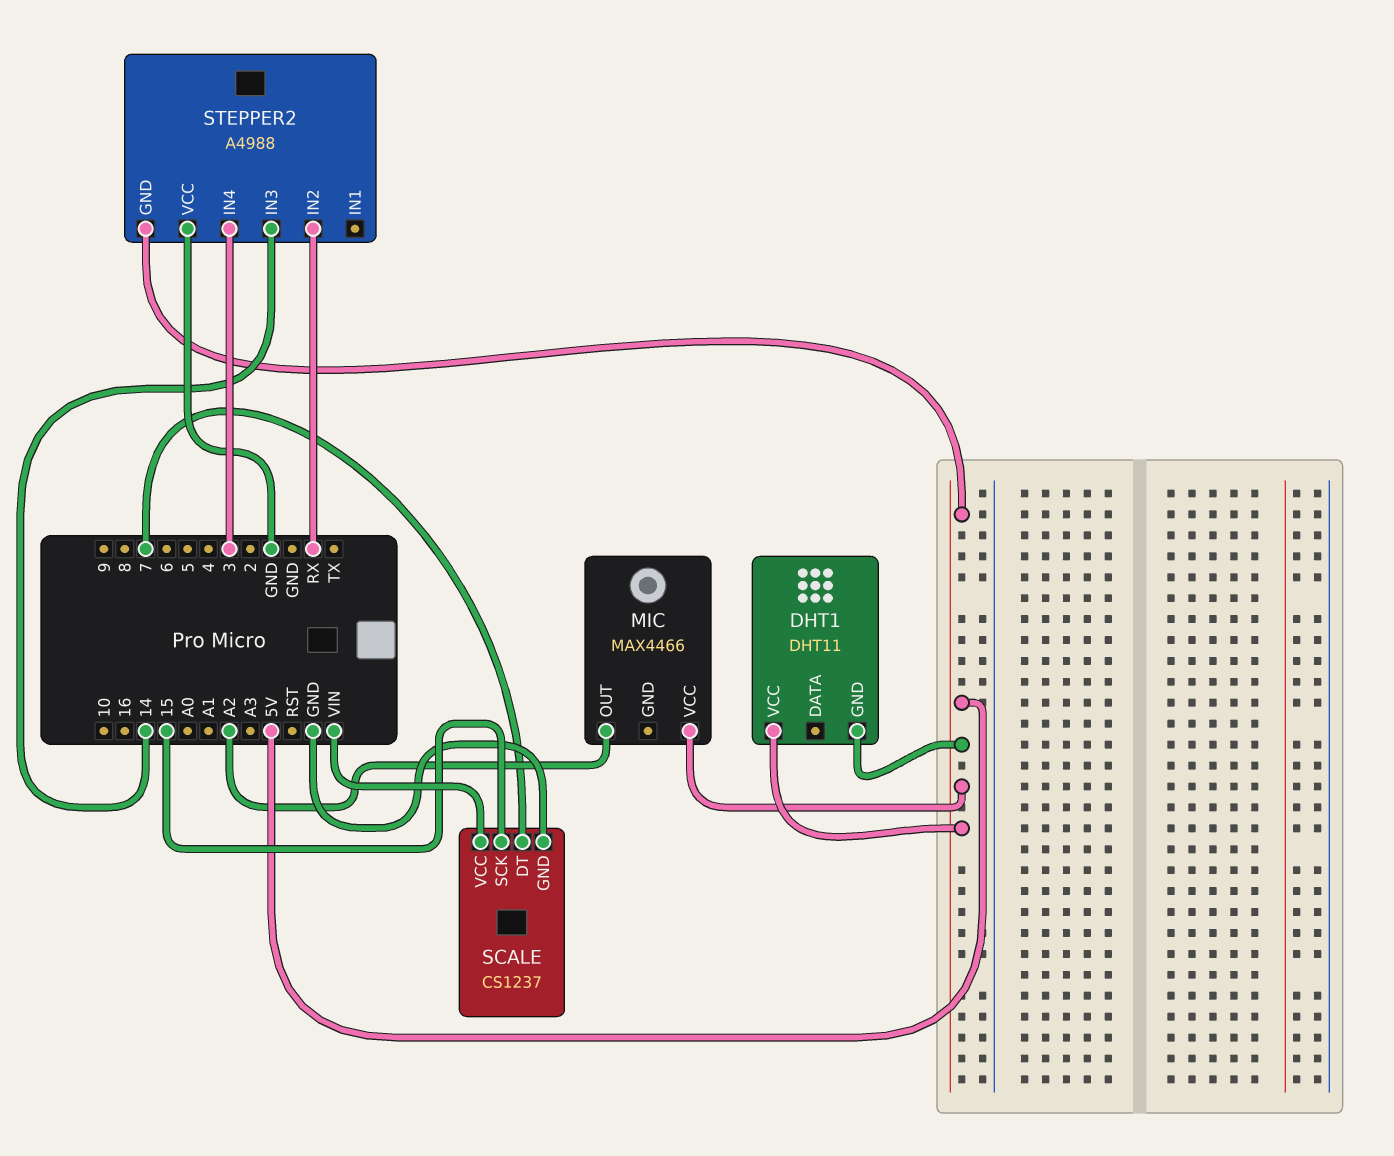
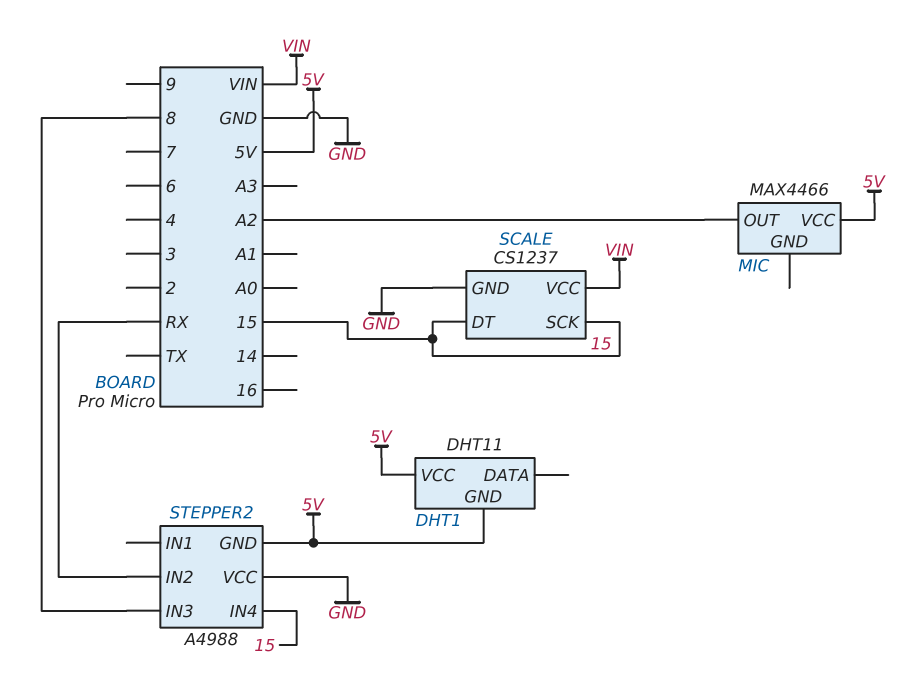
SCALE pin DT: 7 -> 15
STEPPER2 pin IN3: 14 -> 8
STEPPER2 pin IN4: 3 -> 15

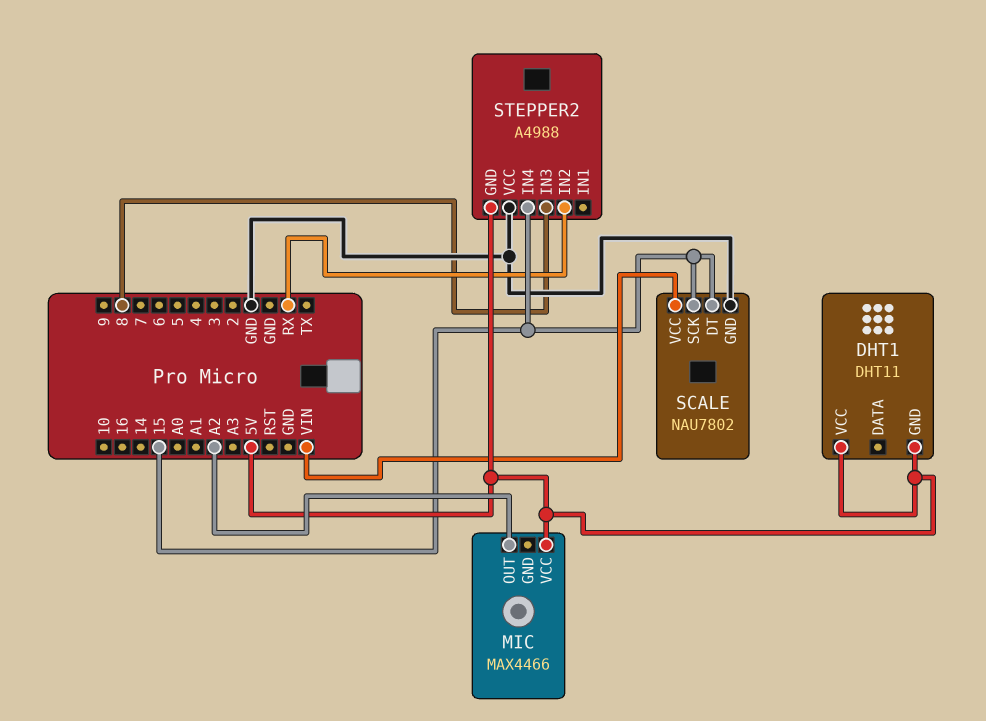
SCALE: CS1237 -> NAU7802

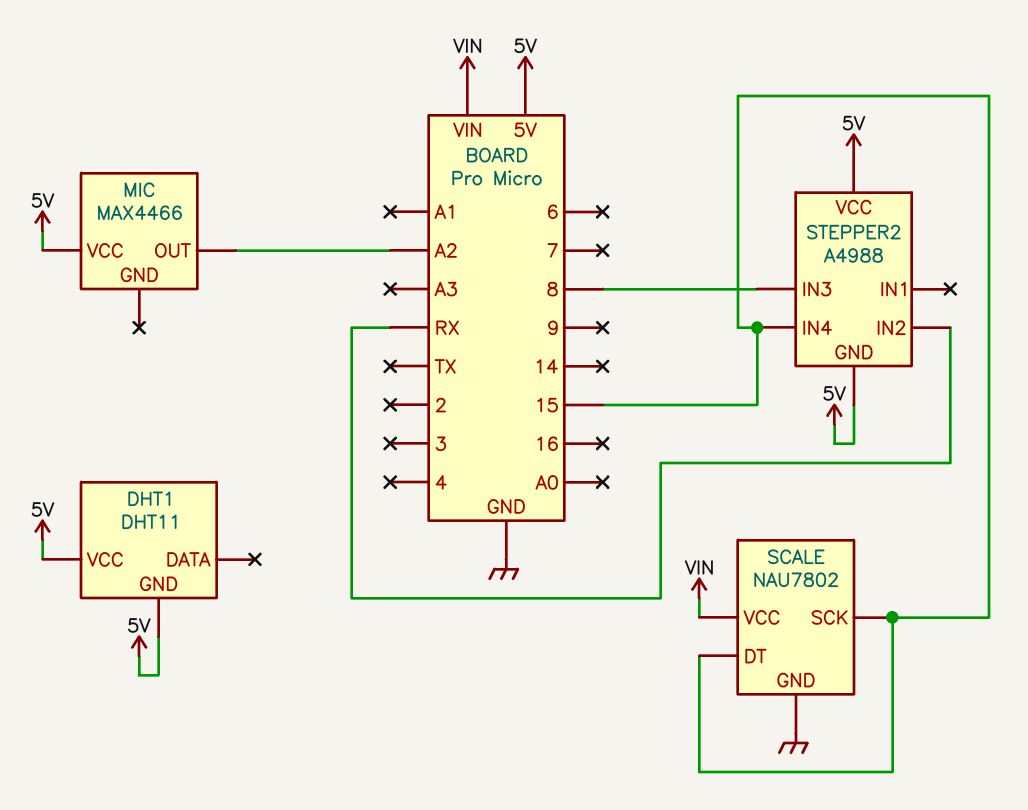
STEPPER2 pin VCC: GND -> 5V

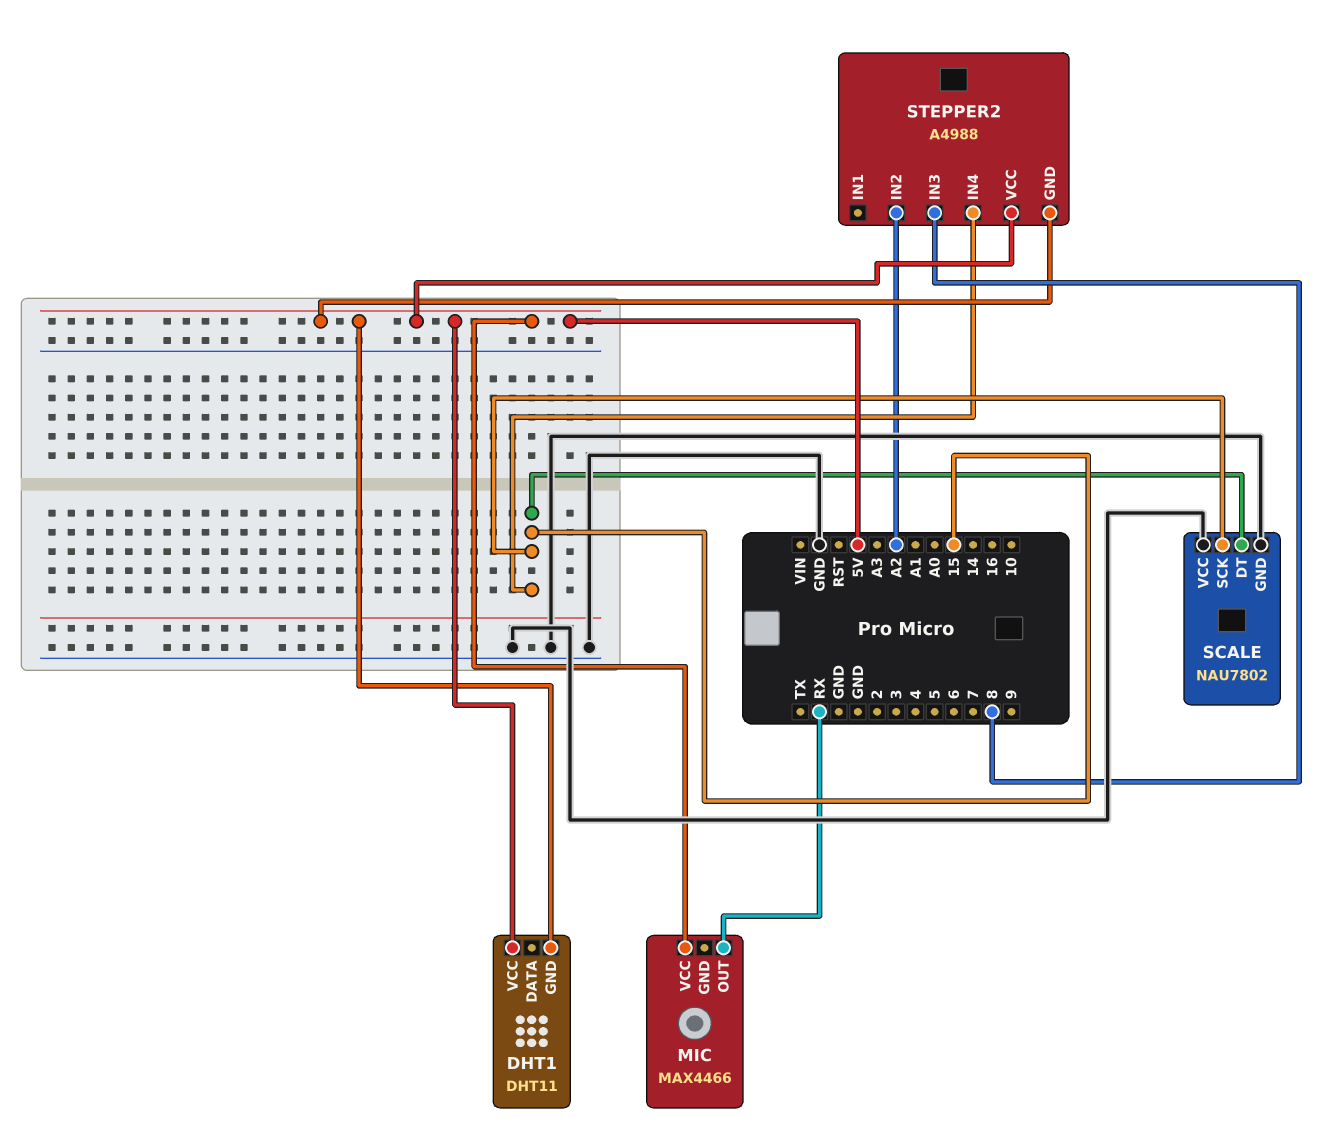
MIC pin OUT: A2 -> RX
SCALE pin VCC: VIN -> GND
STEPPER2 pin IN2: RX -> A2

